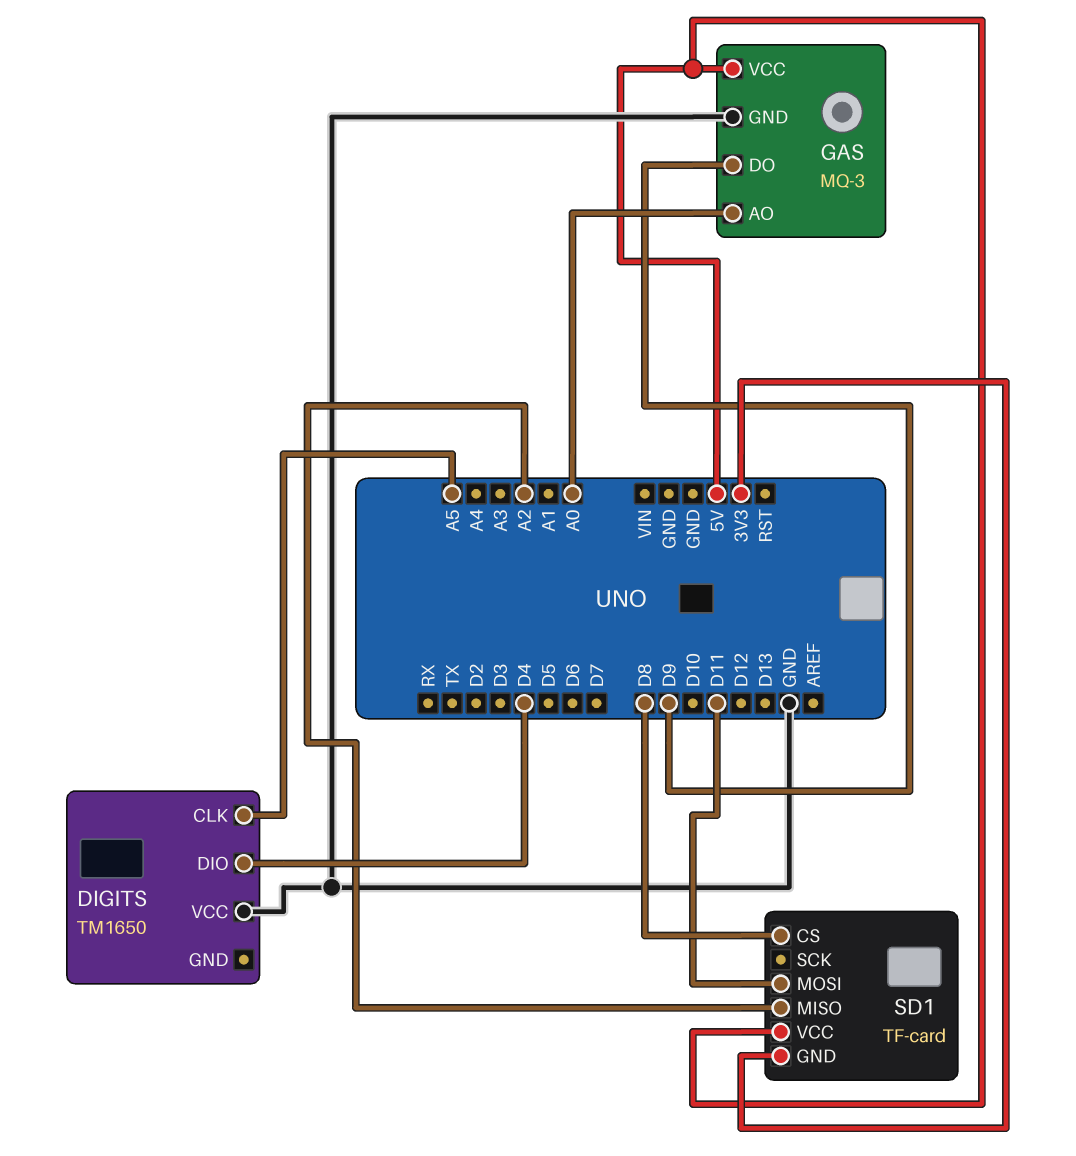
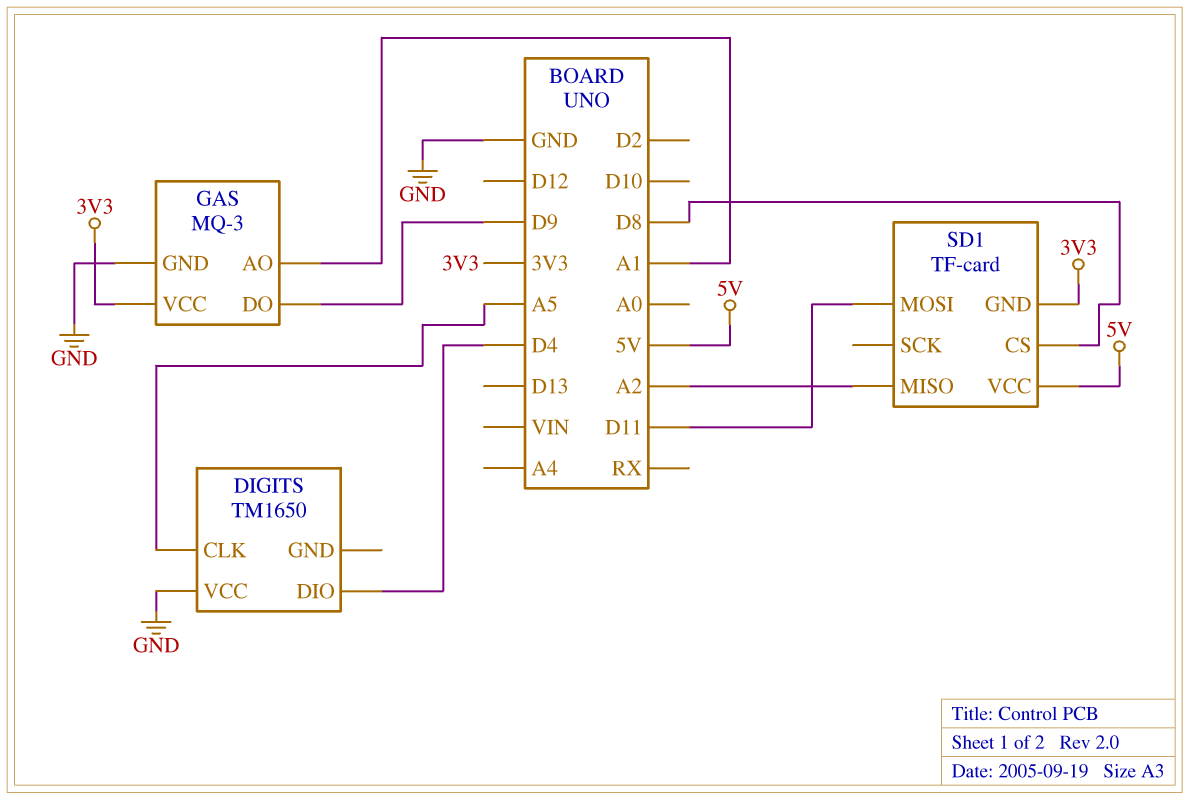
GAS pin AO: A0 -> A1
GAS pin VCC: 5V -> 3V3

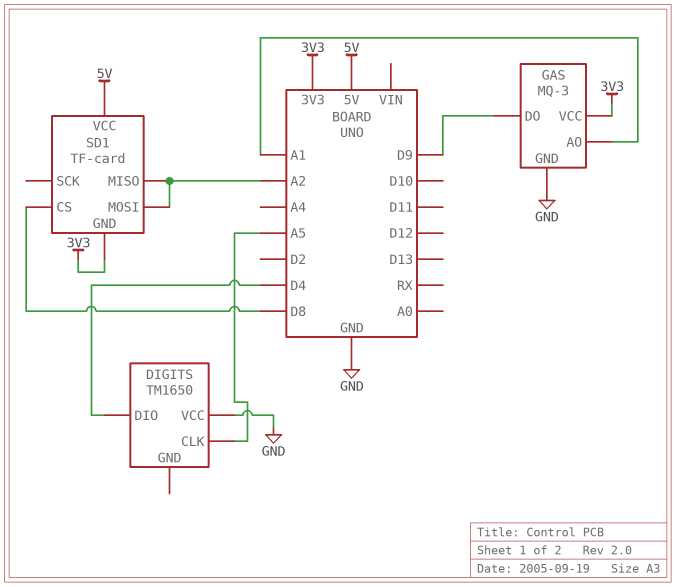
SD1 pin MOSI: D11 -> A2

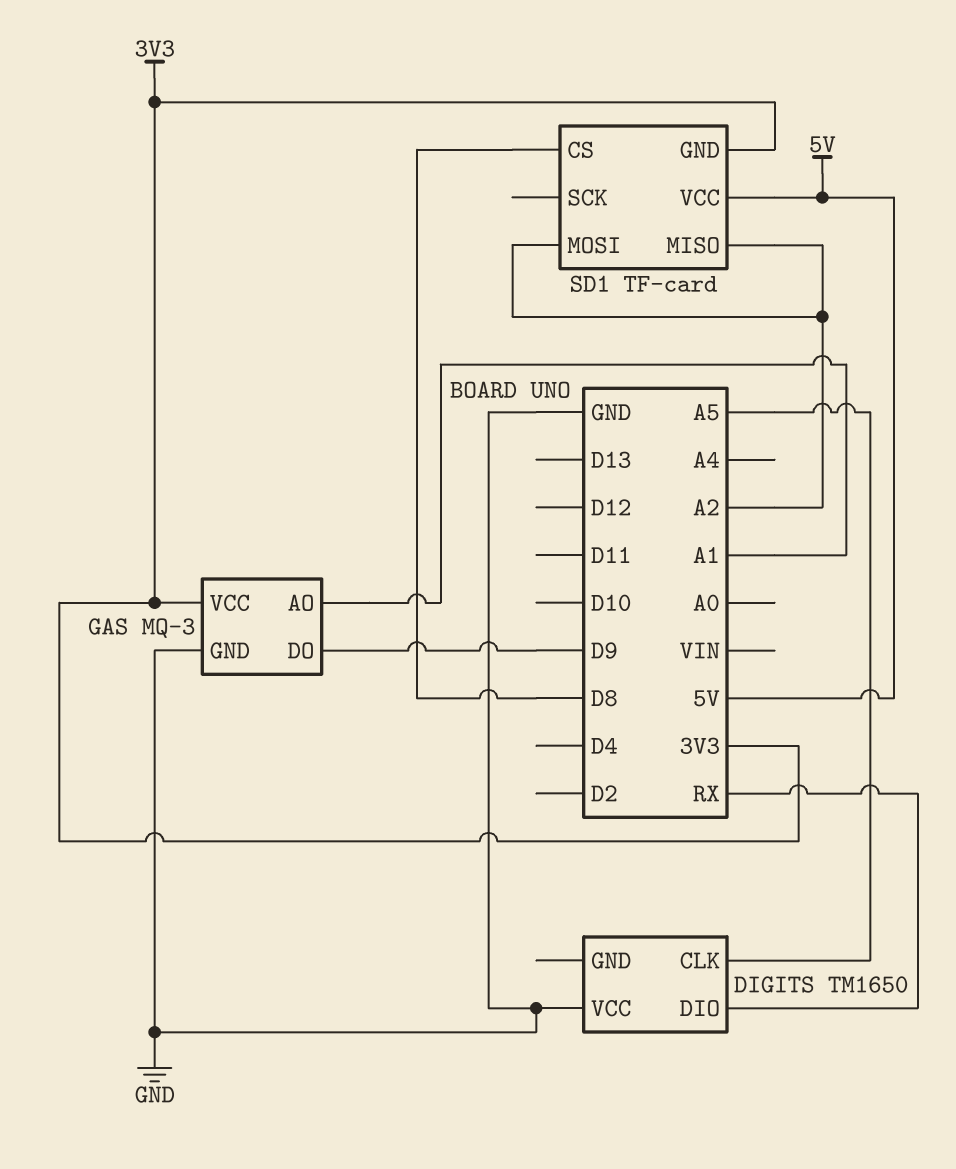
DIGITS pin DIO: D4 -> RX

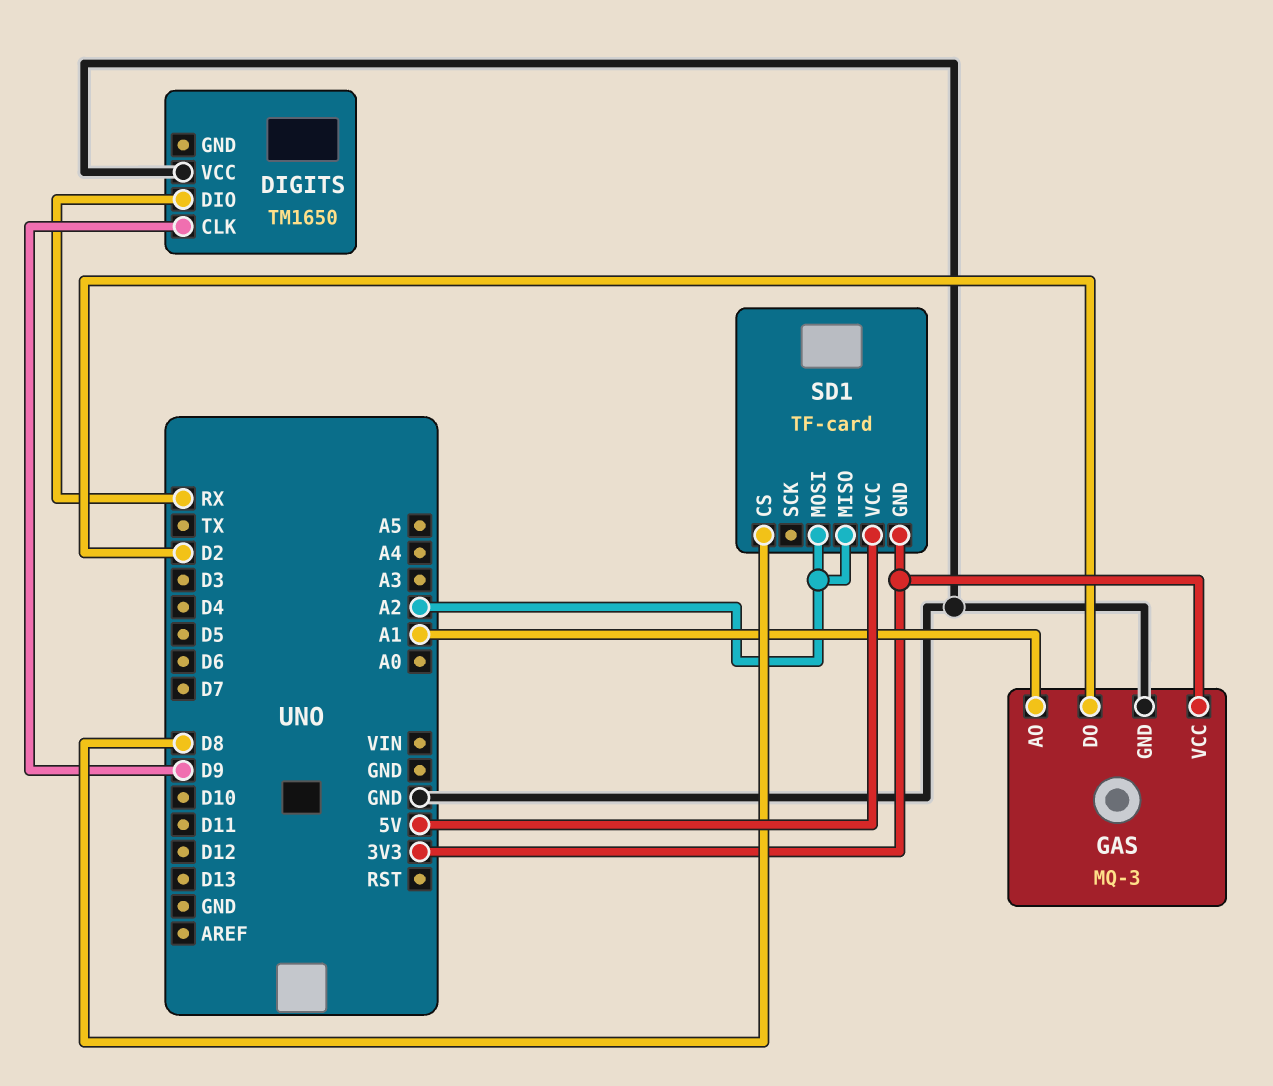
DIGITS pin CLK: A5 -> D9
GAS pin DO: D9 -> D2

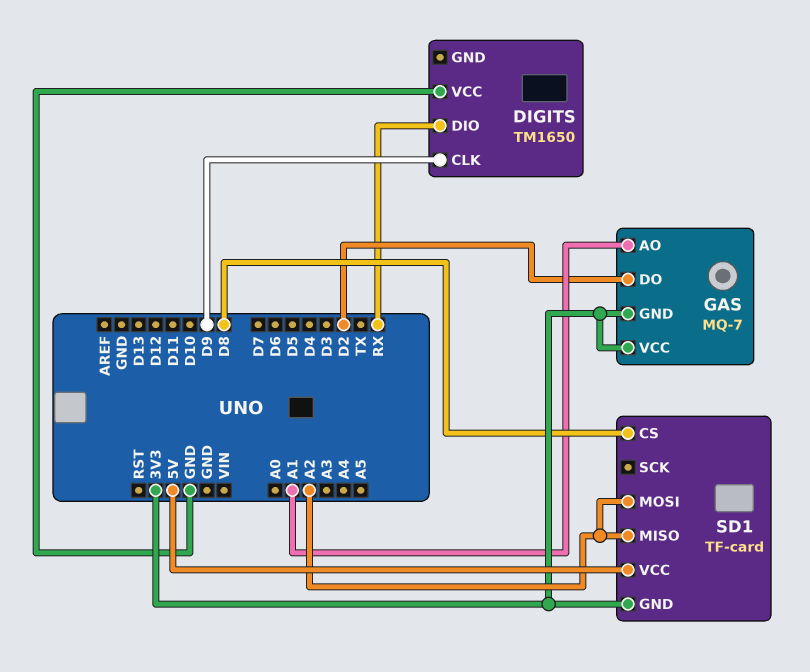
GAS: MQ-3 -> MQ-7
GAS pin GND: GND -> 3V3

